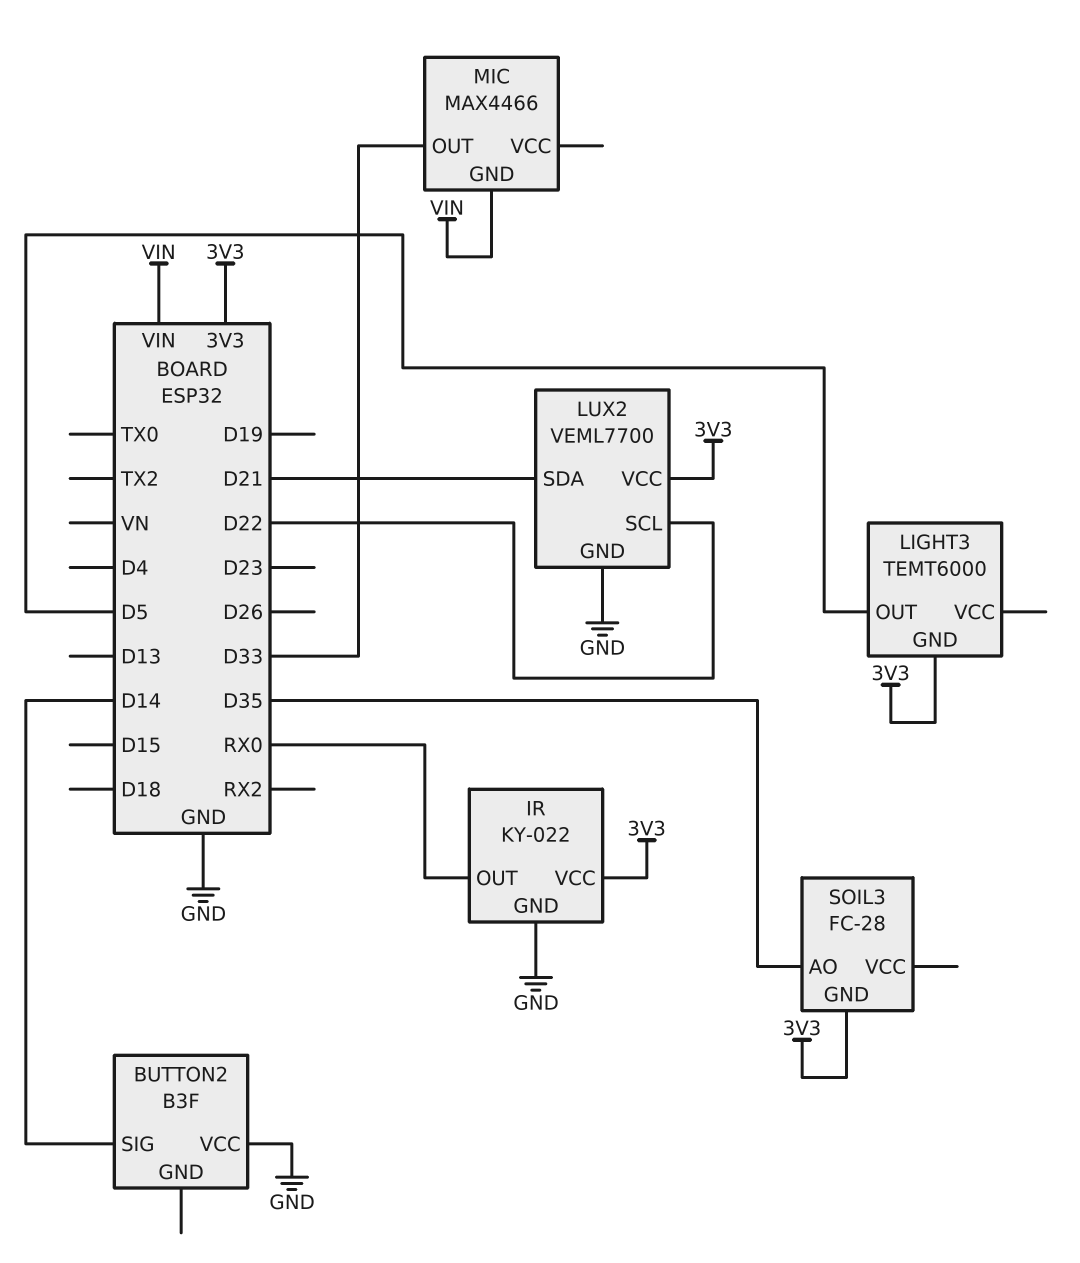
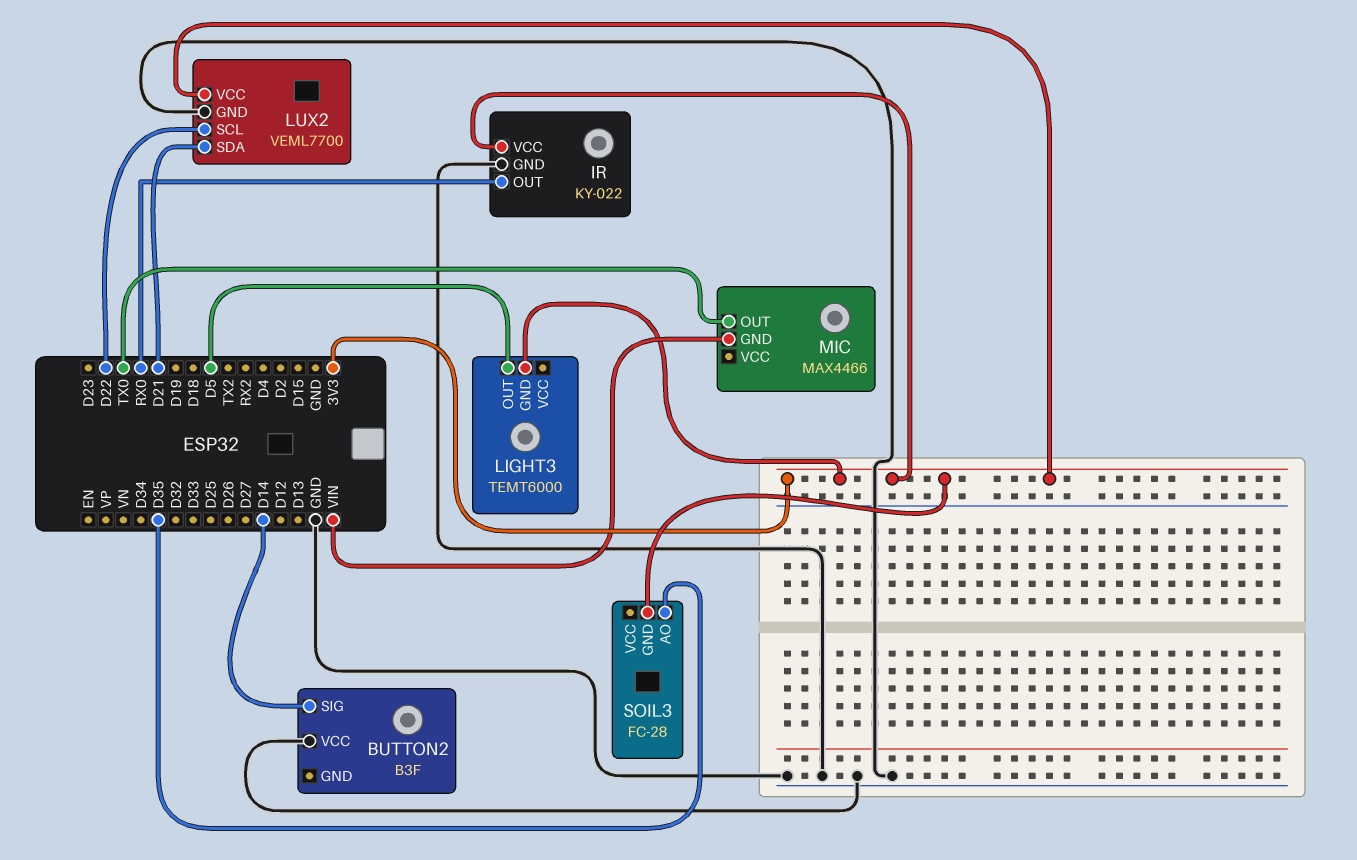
MIC pin OUT: D33 -> TX0

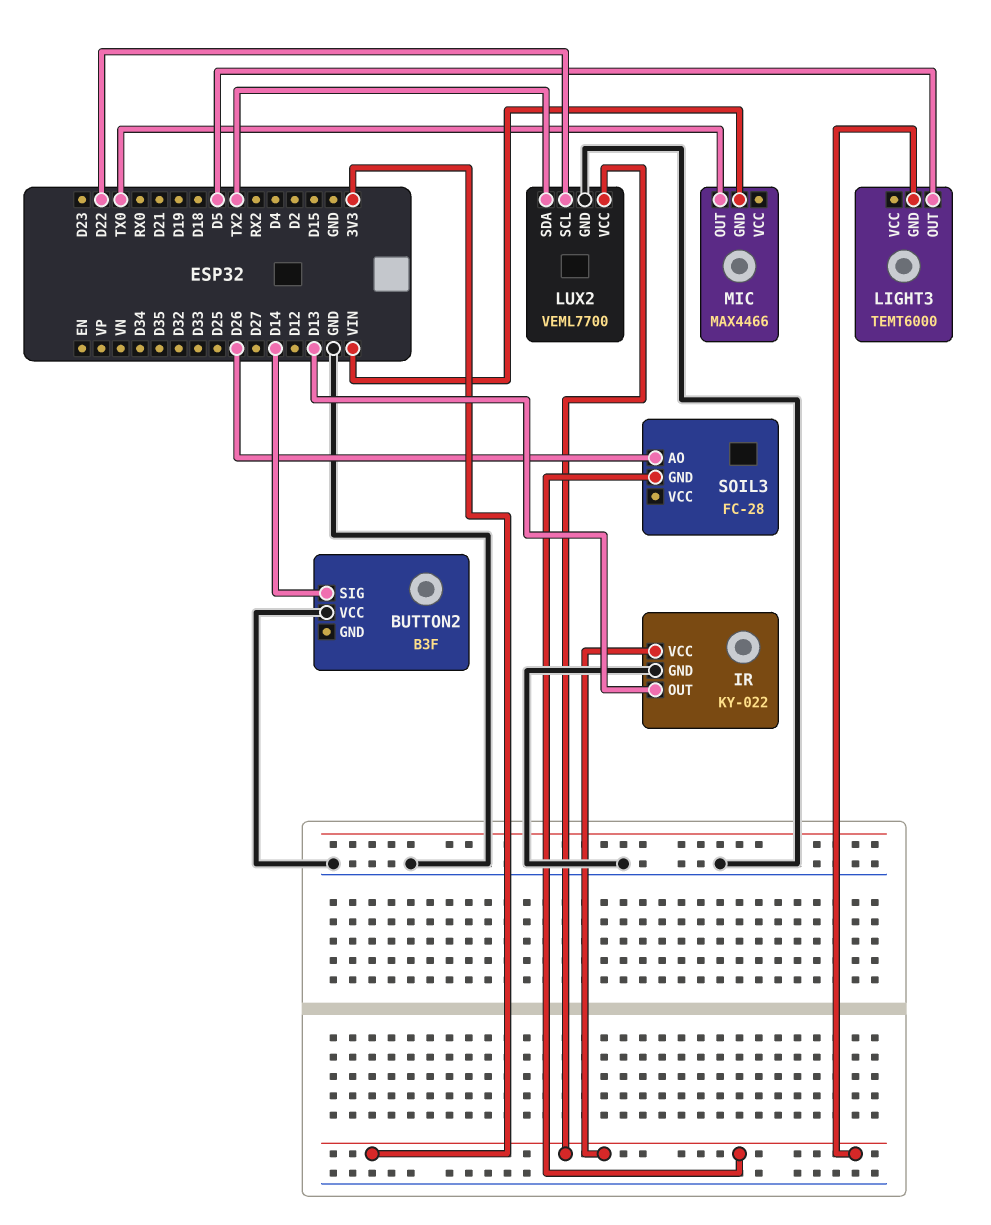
IR pin OUT: RX0 -> D13
LUX2 pin SDA: D21 -> TX2
SOIL3 pin AO: D35 -> D26

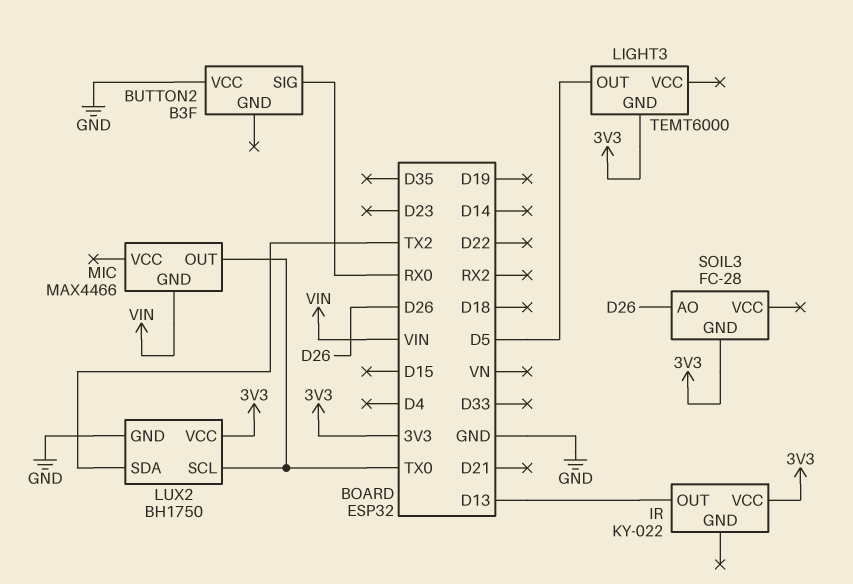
BUTTON2 pin SIG: D14 -> RX0
IR pin GND: GND -> none
LUX2: VEML7700 -> BH1750
LUX2 pin SCL: D22 -> TX0

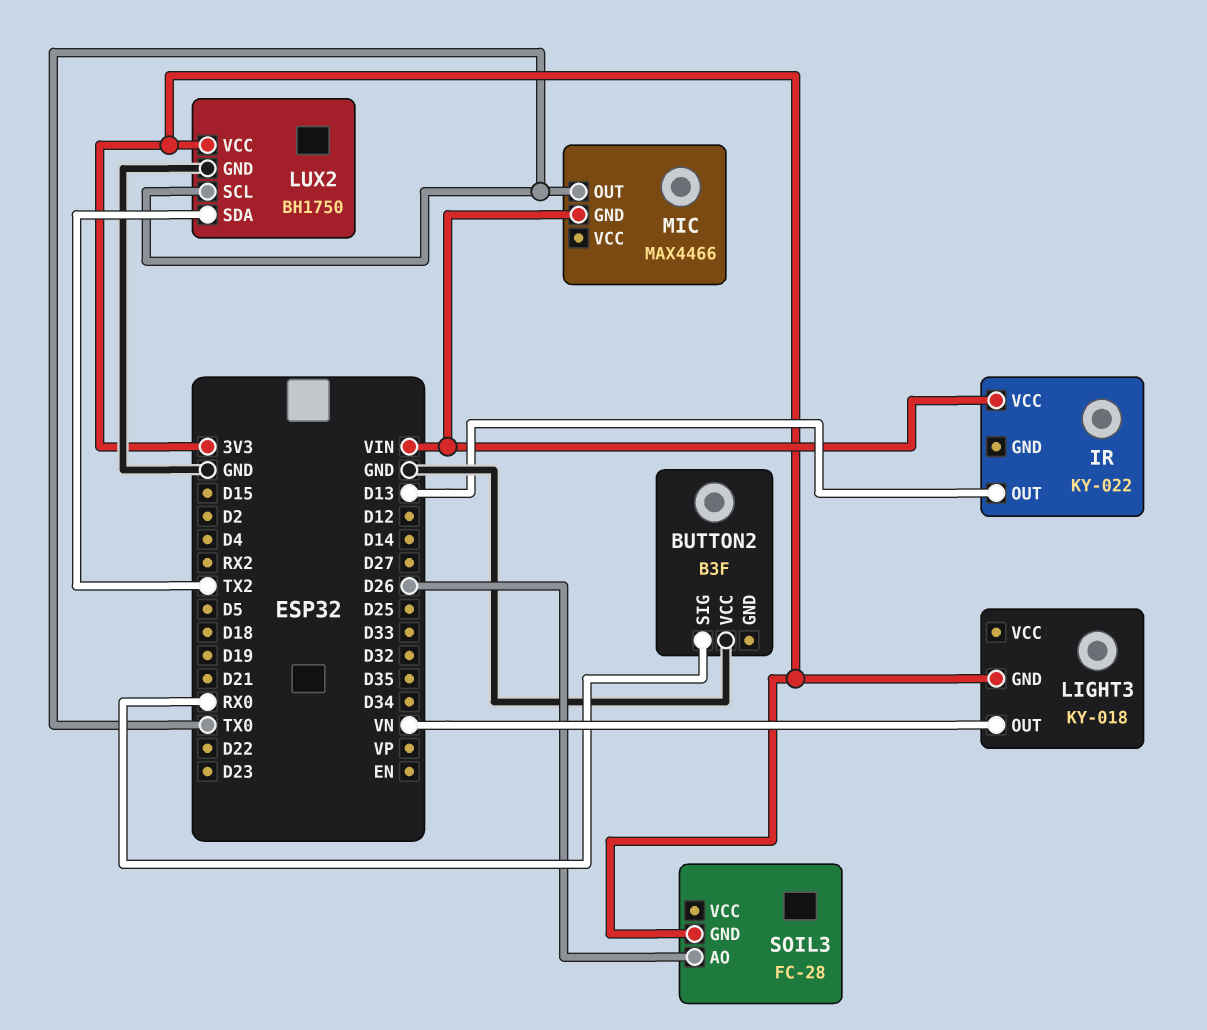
IR pin VCC: 3V3 -> VIN
LIGHT3: TEMT6000 -> KY-018
LIGHT3 pin OUT: D5 -> VN

